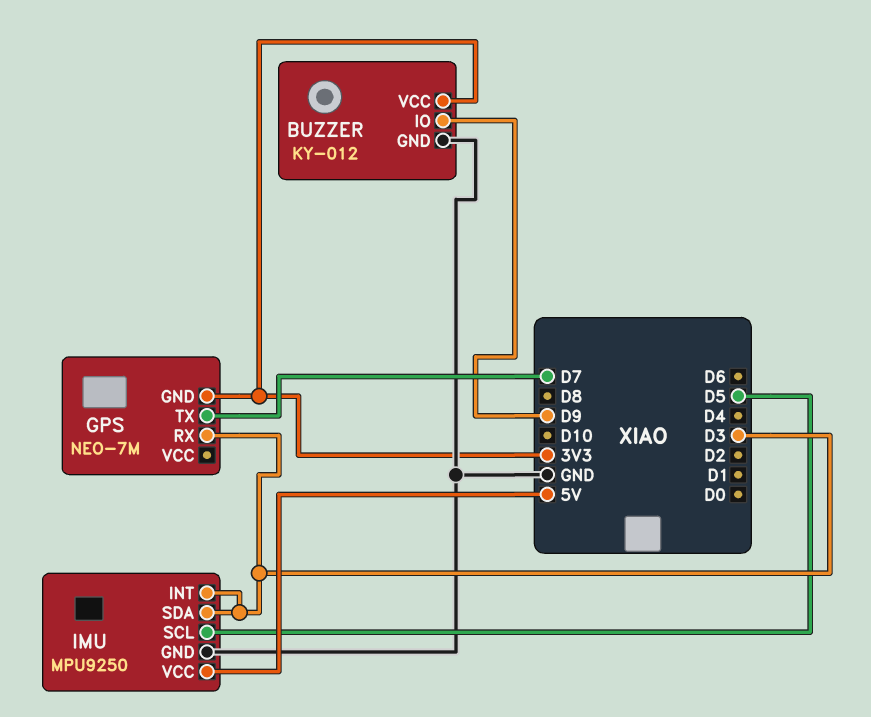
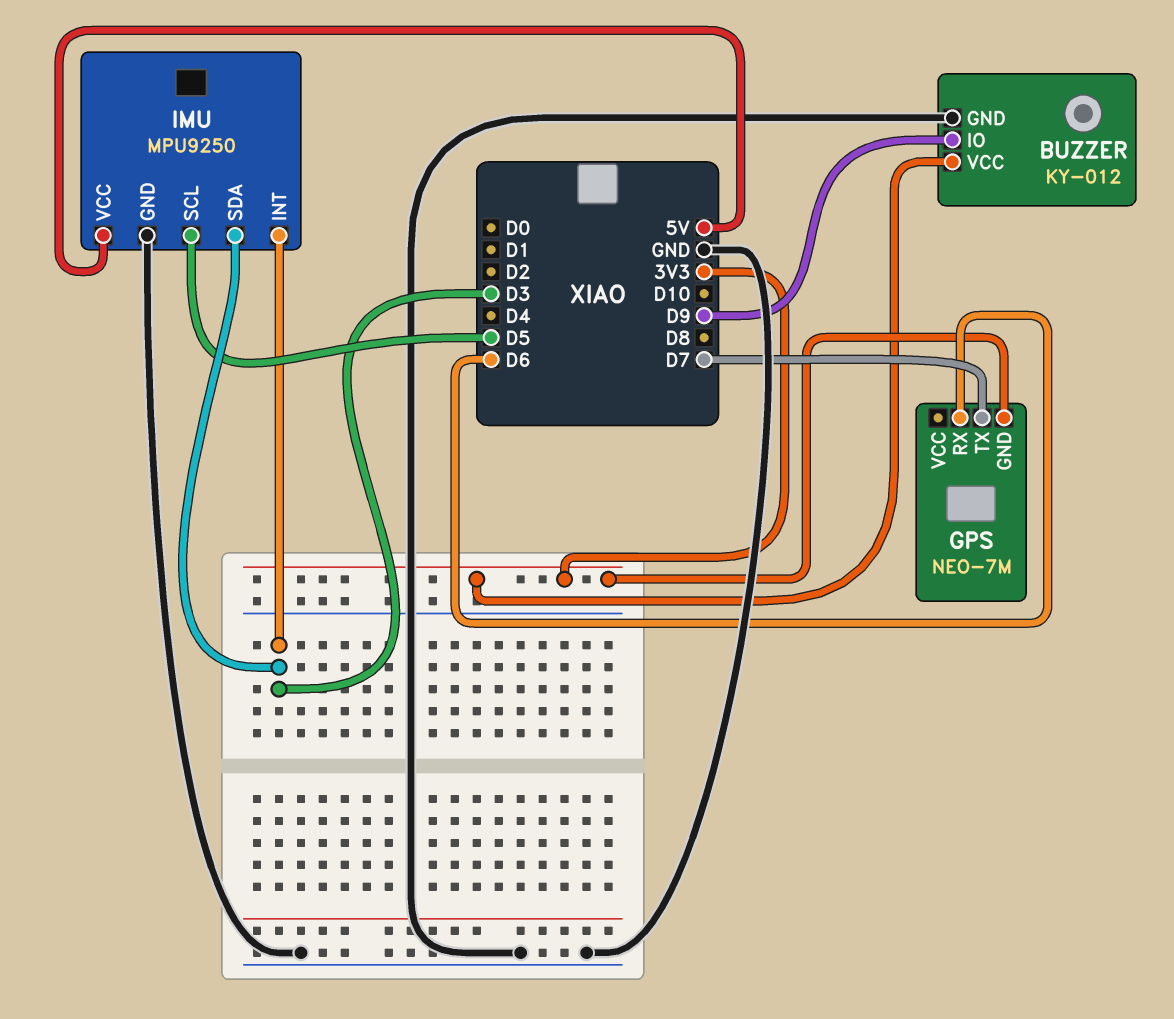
GPS pin RX: D3 -> D6

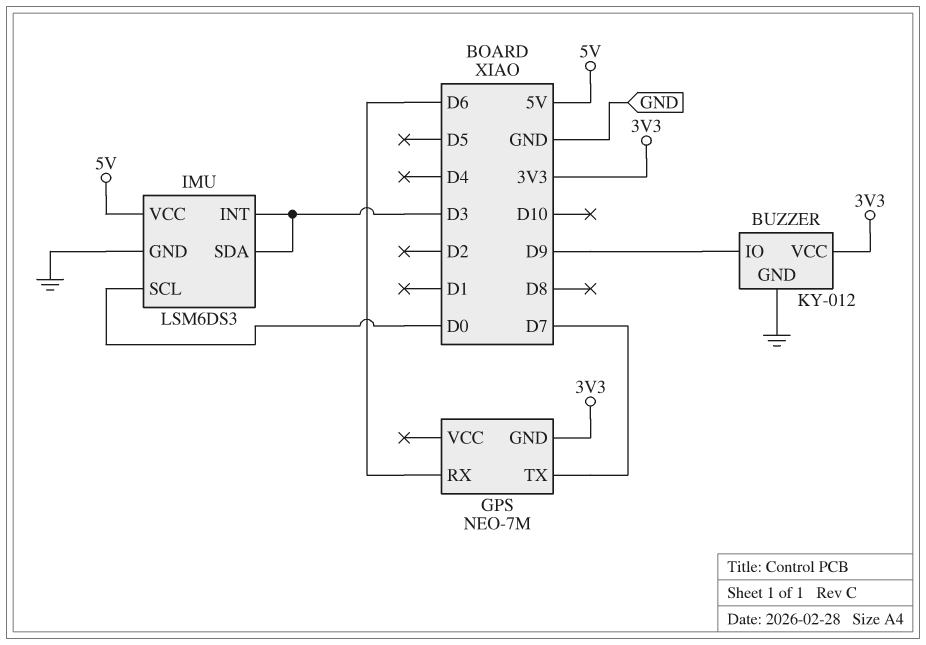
IMU: MPU9250 -> LSM6DS3
IMU pin SCL: D5 -> D0

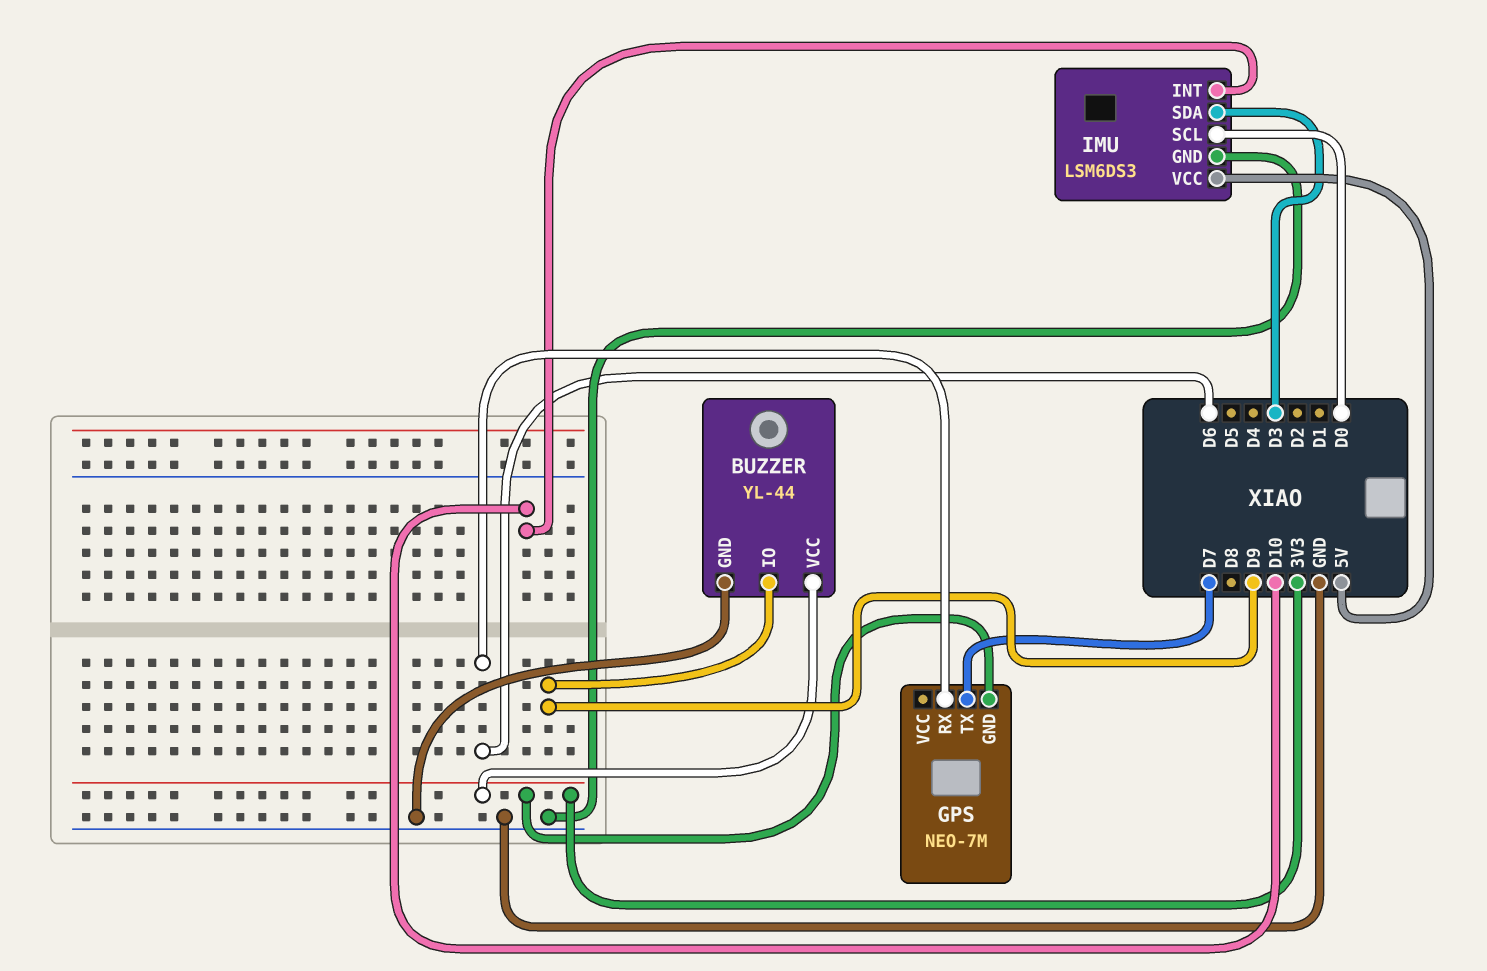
BUZZER: KY-012 -> YL-44
IMU pin INT: D3 -> D10

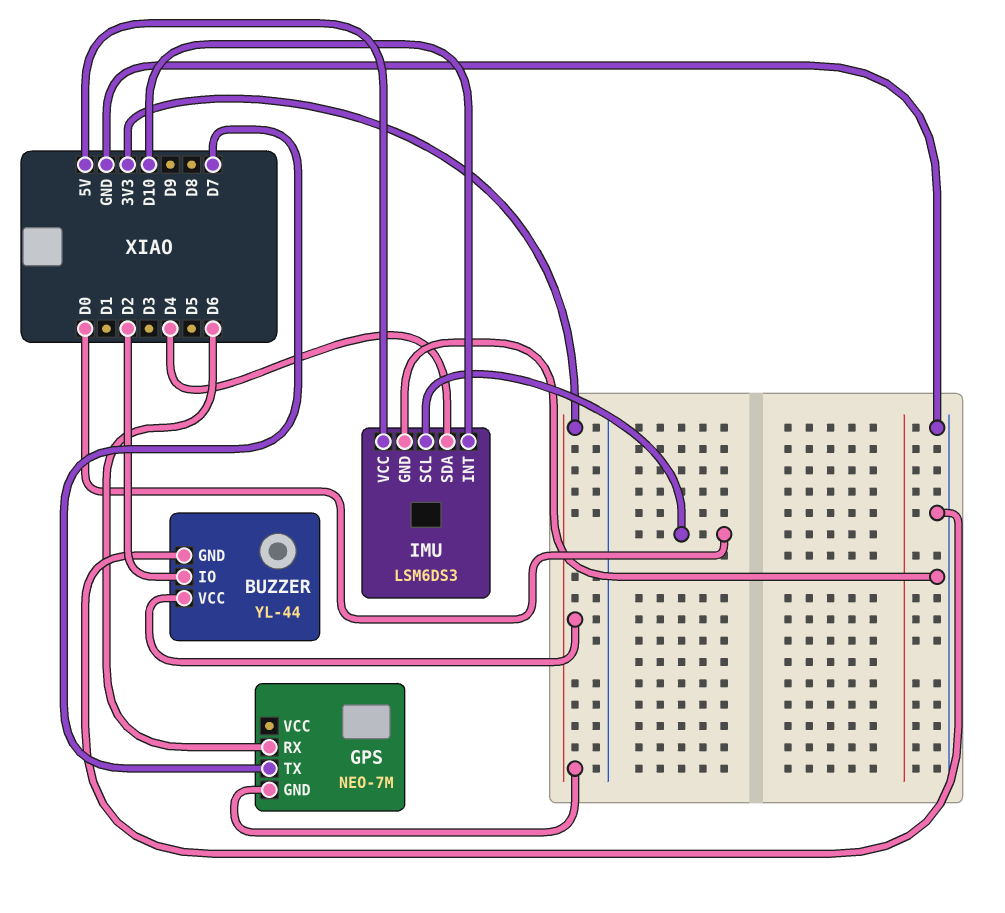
BUZZER pin IO: D9 -> D2
IMU pin SDA: D3 -> D4

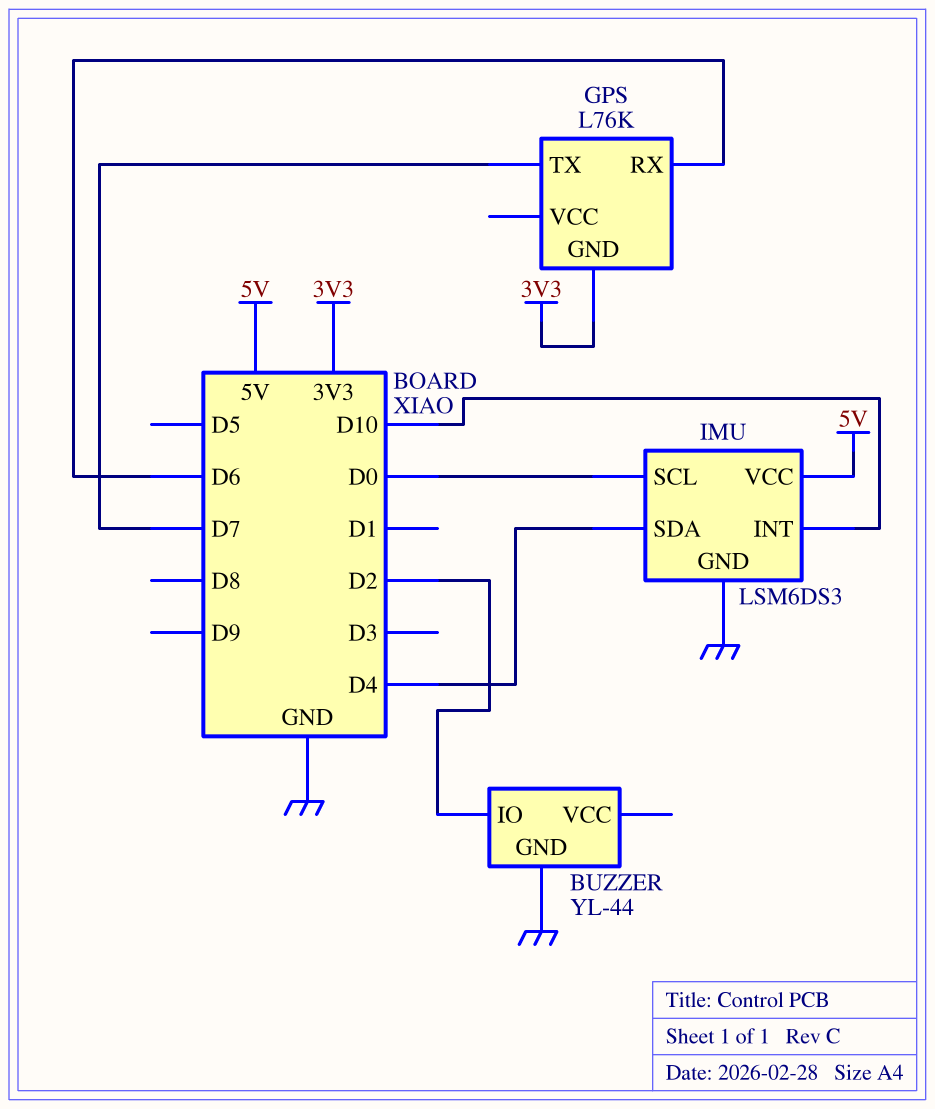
BUZZER pin VCC: 3V3 -> none
GPS: NEO-7M -> L76K

